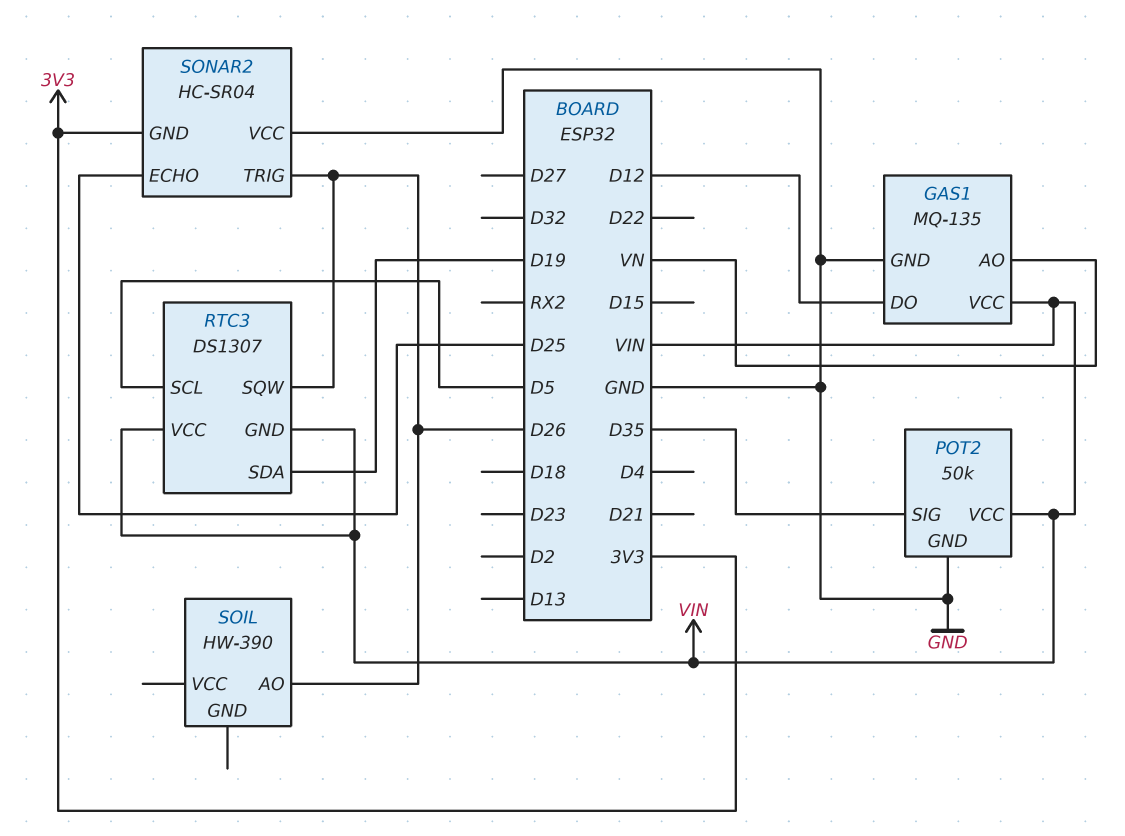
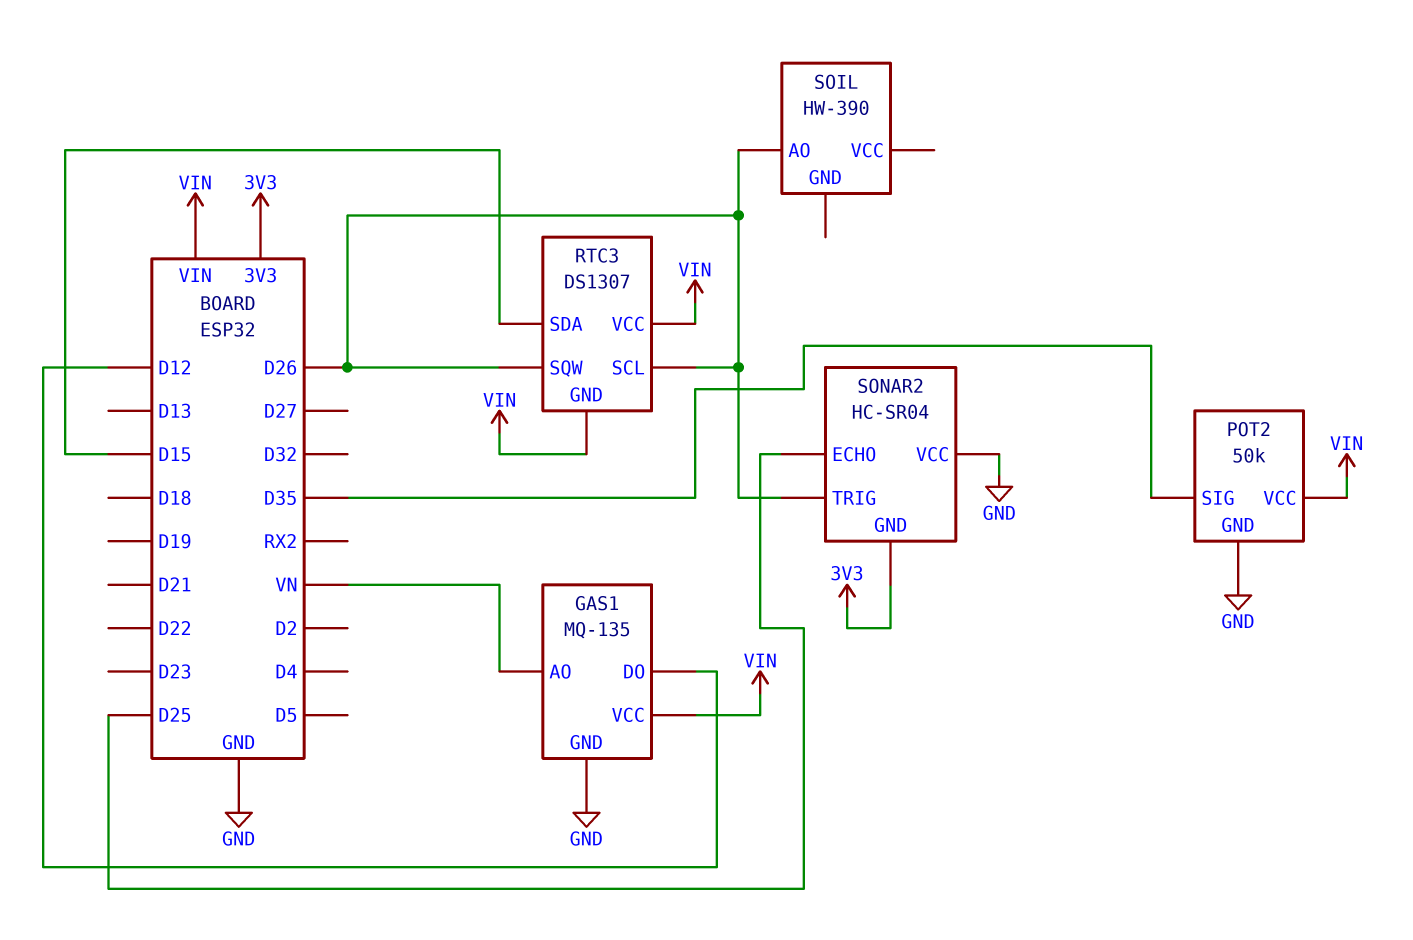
RTC3 pin SCL: D5 -> D26
RTC3 pin SDA: D19 -> D15

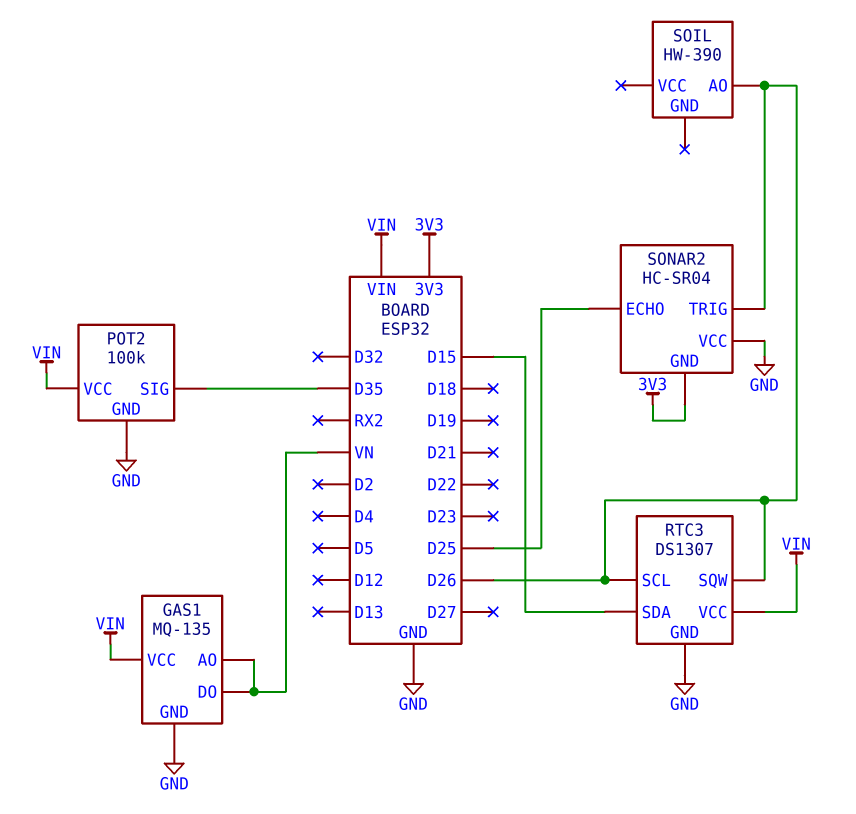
GAS1 pin DO: D12 -> VN
POT2: 50k -> 100k
RTC3 pin GND: VIN -> GND

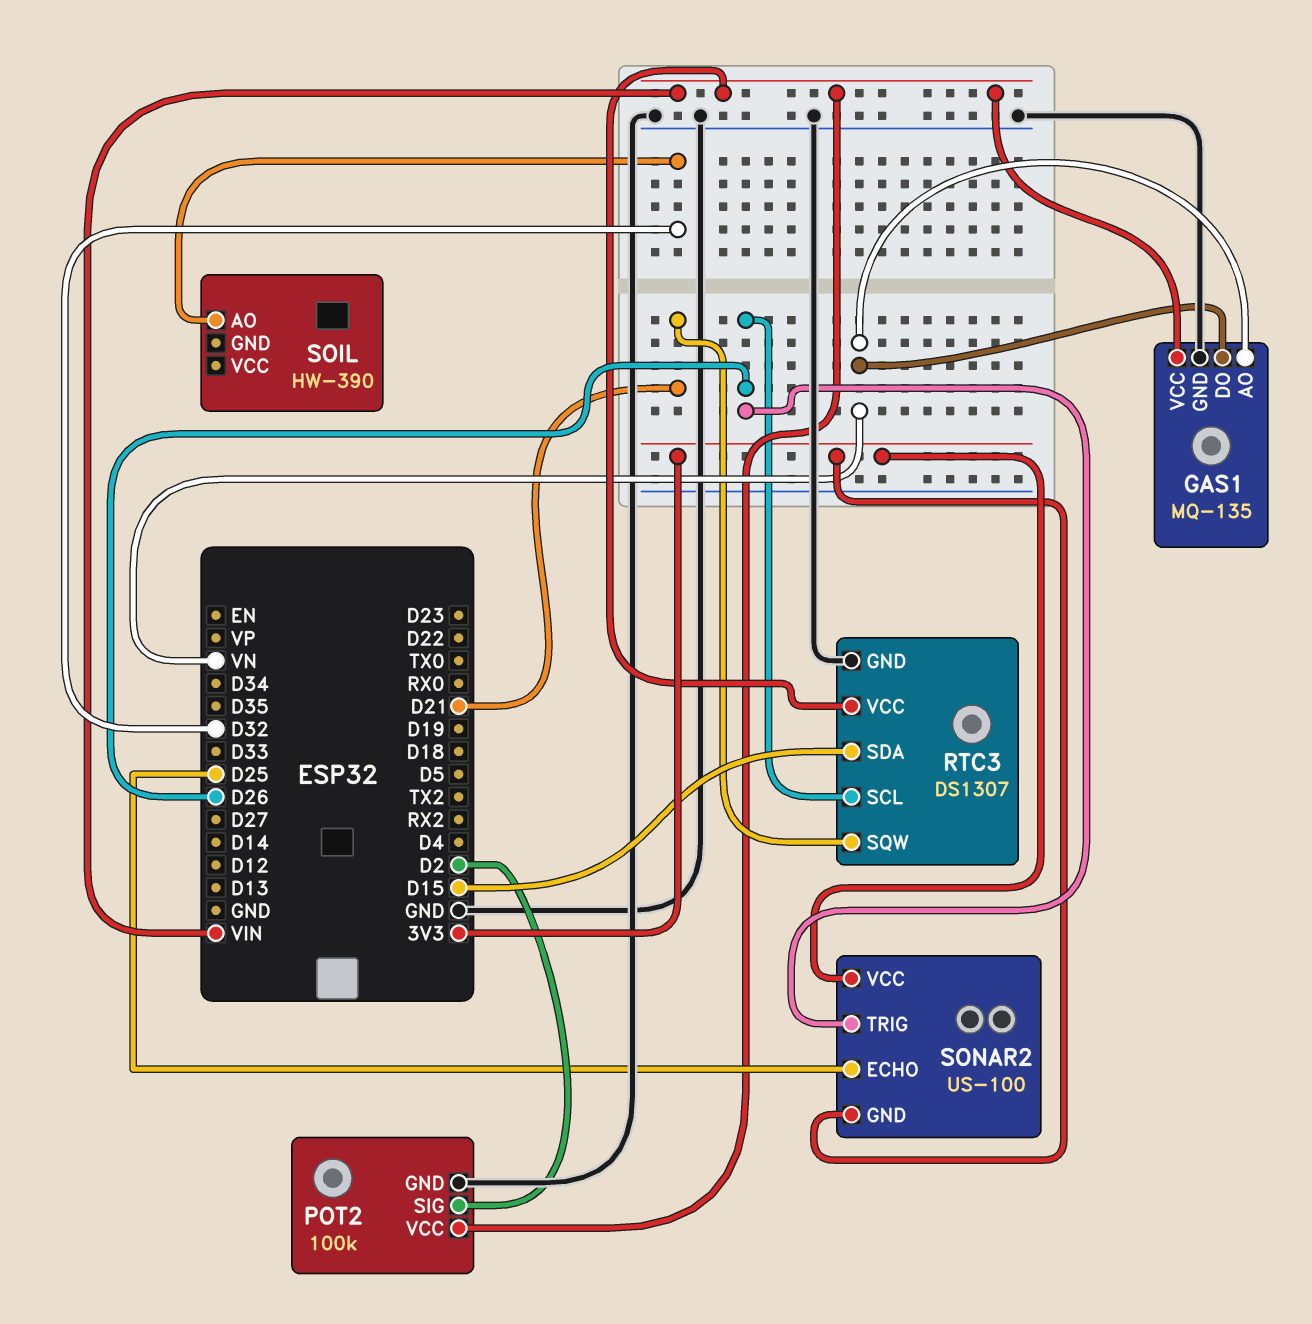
POT2 pin SIG: D35 -> D2
RTC3 pin SQW: D26 -> D21
SOIL pin AO: D26 -> D32
SONAR2: HC-SR04 -> US-100
SONAR2 pin VCC: GND -> 3V3

